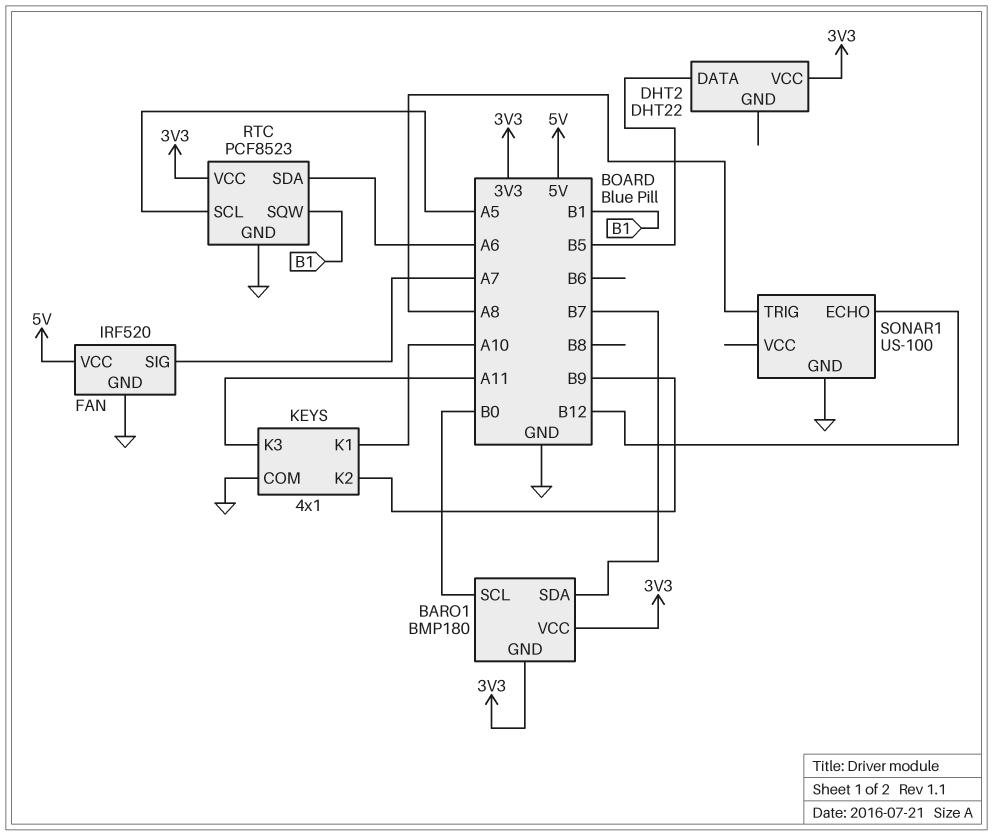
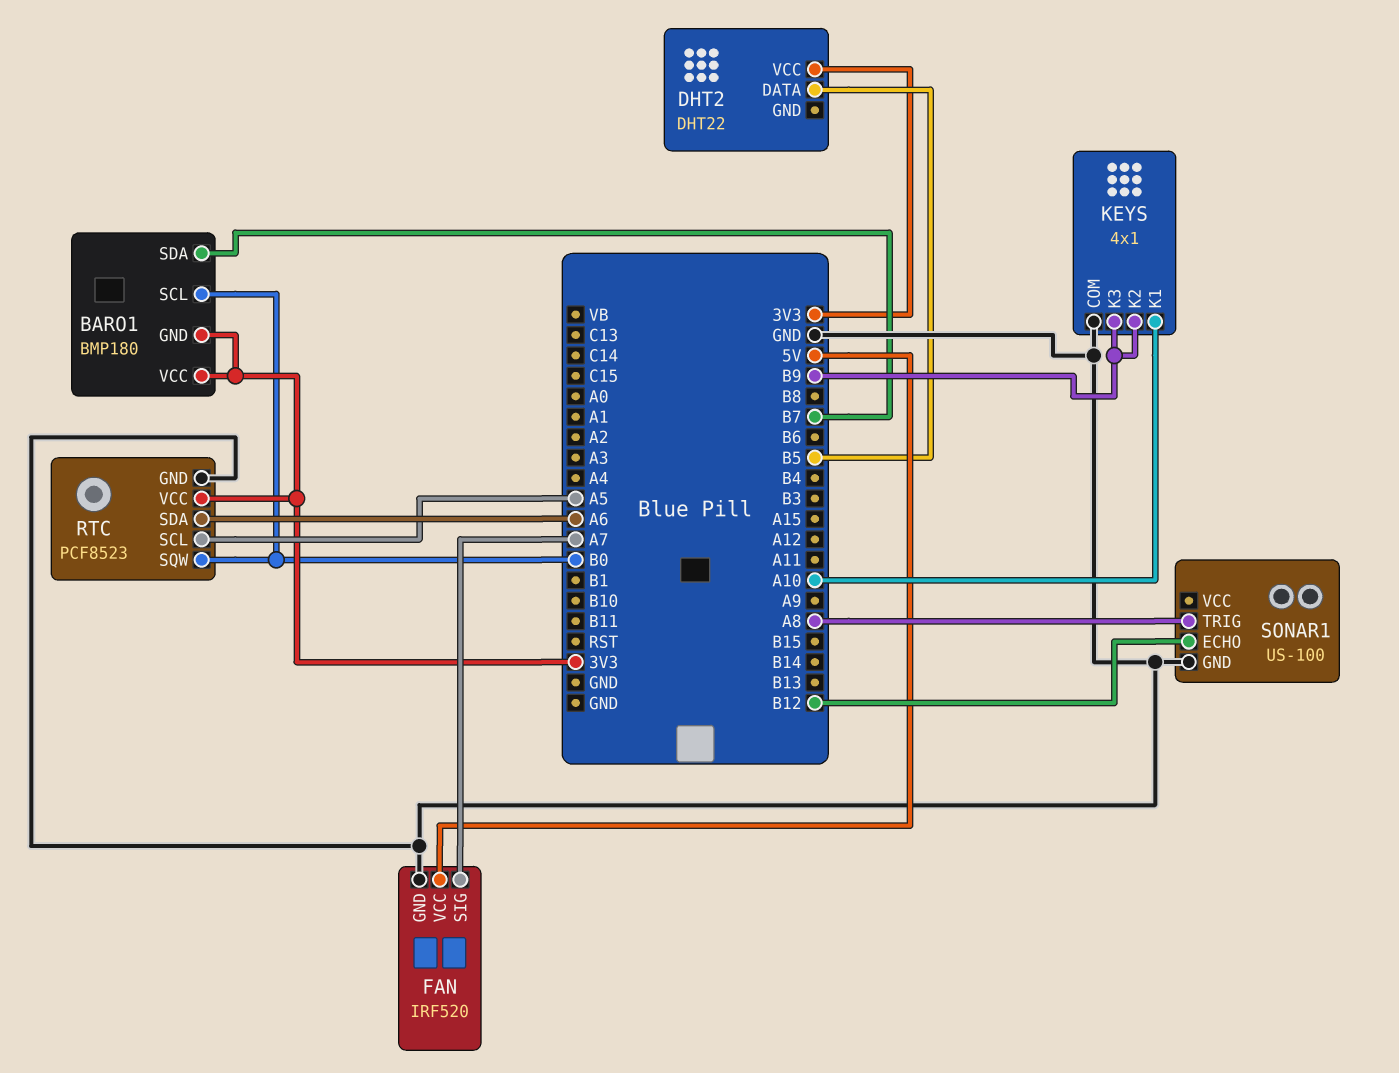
KEYS pin K3: A11 -> B9
RTC pin SQW: B1 -> B0

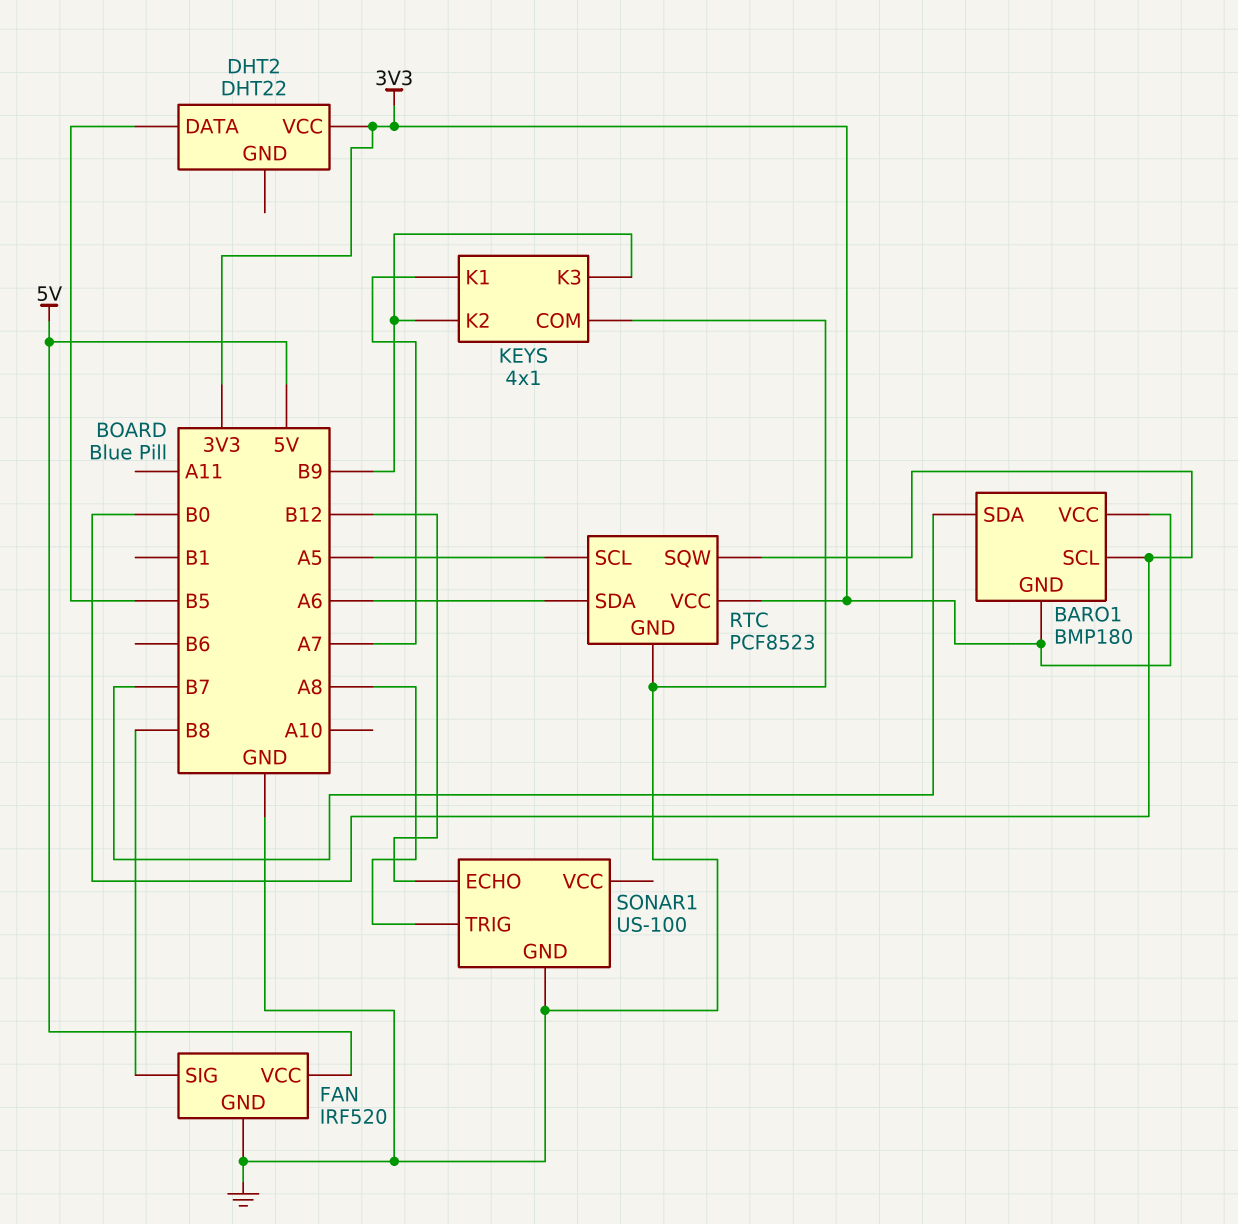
FAN pin SIG: A7 -> B8
KEYS pin K1: A10 -> A7

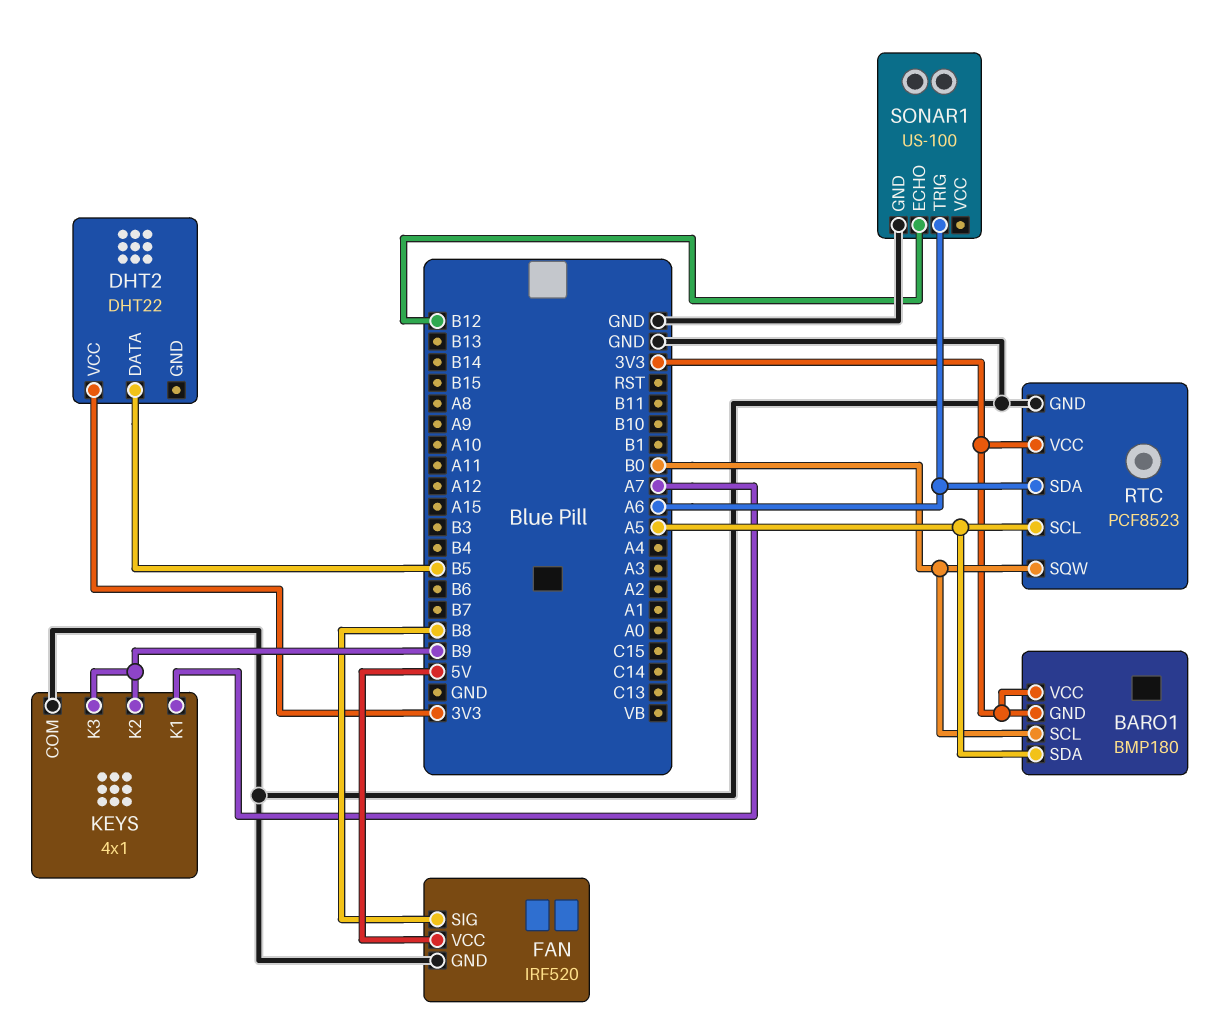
BARO1 pin SDA: B7 -> A5
SONAR1 pin TRIG: A8 -> A6

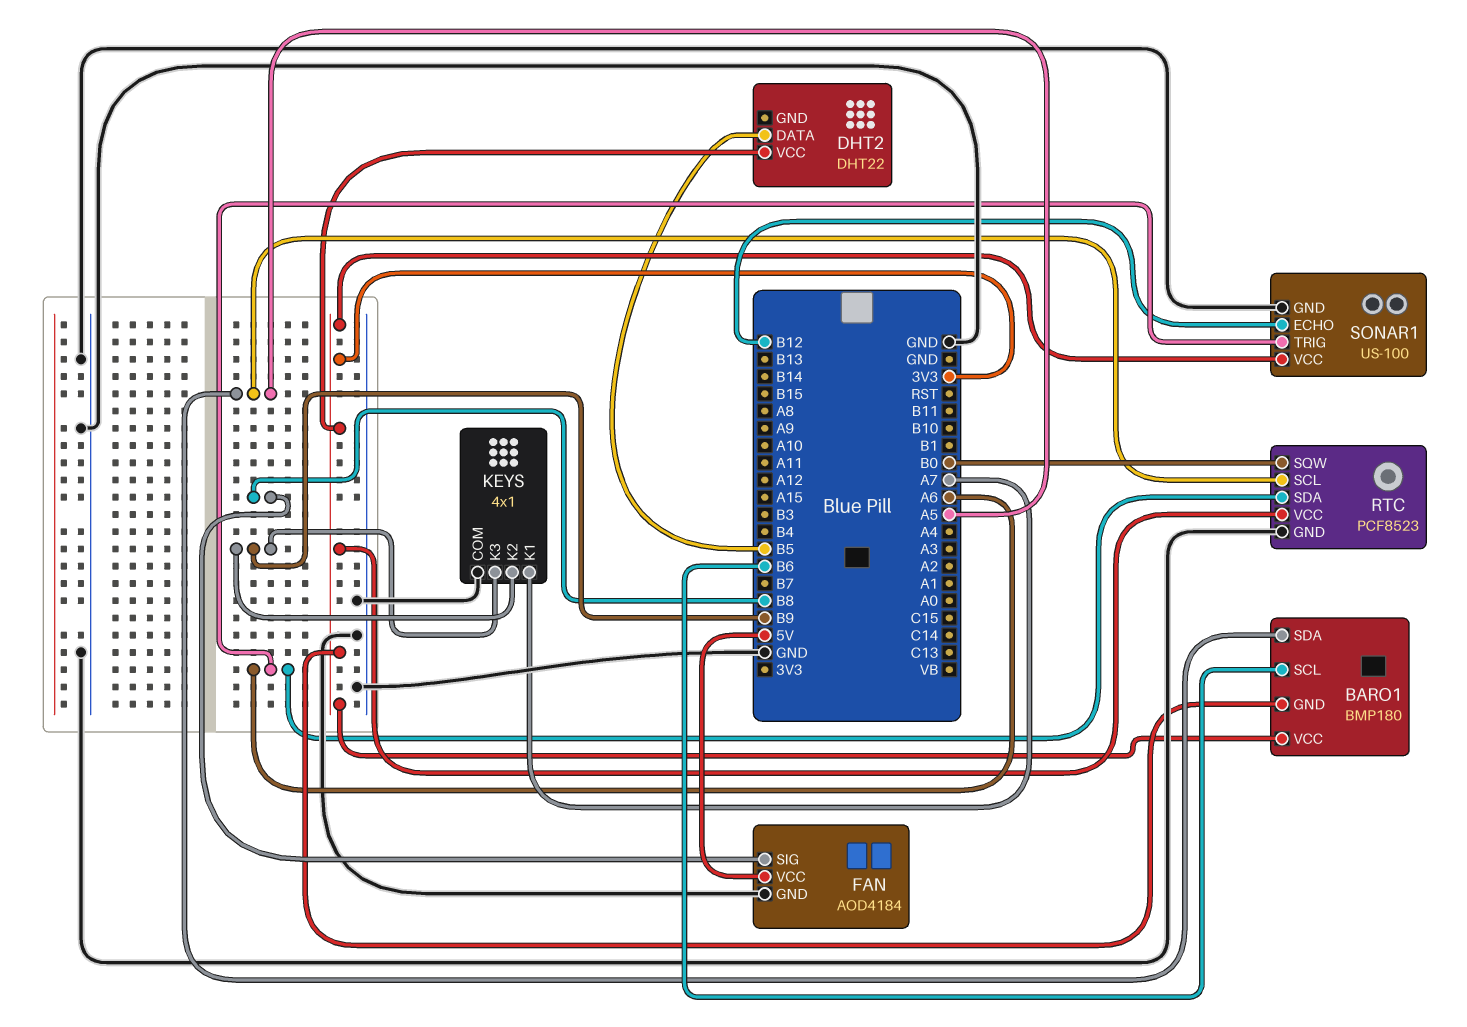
BARO1 pin SCL: B0 -> B6
FAN: IRF520 -> AOD4184
SONAR1 pin VCC: none -> 3V3

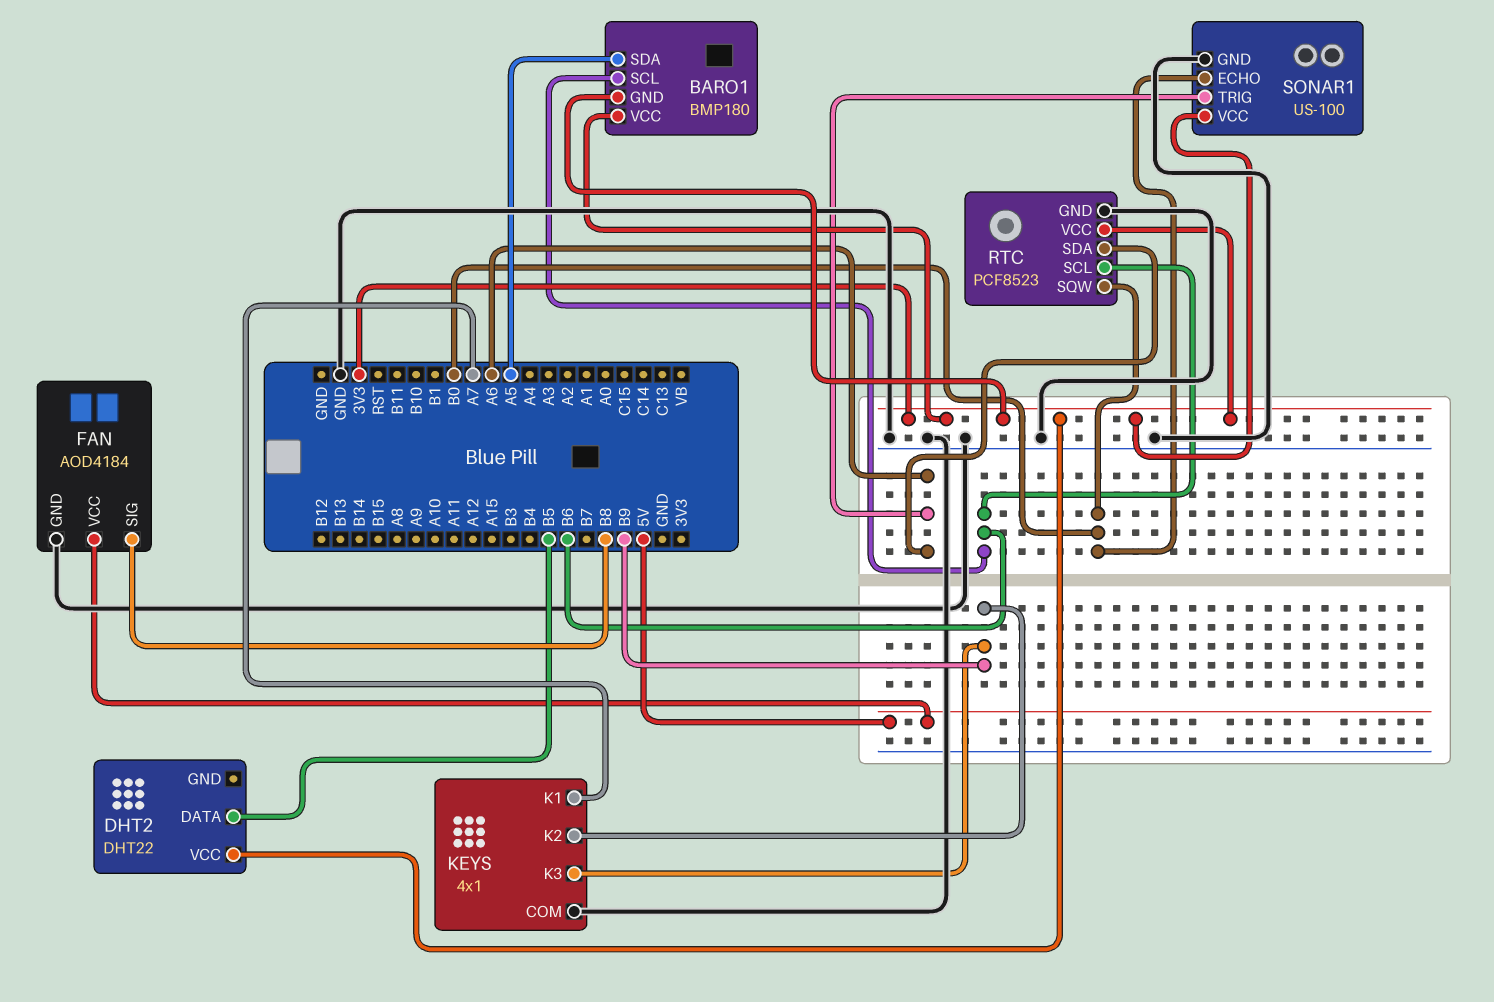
RTC pin SCL: A5 -> B6
SONAR1 pin ECHO: B12 -> B0

